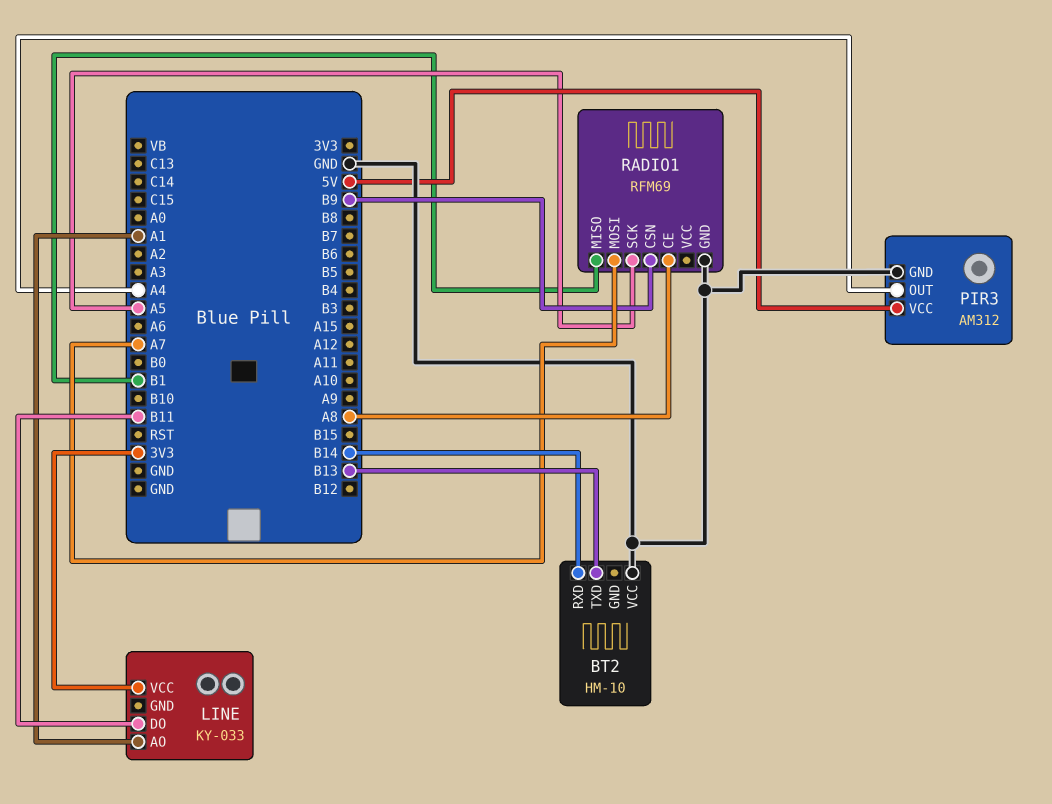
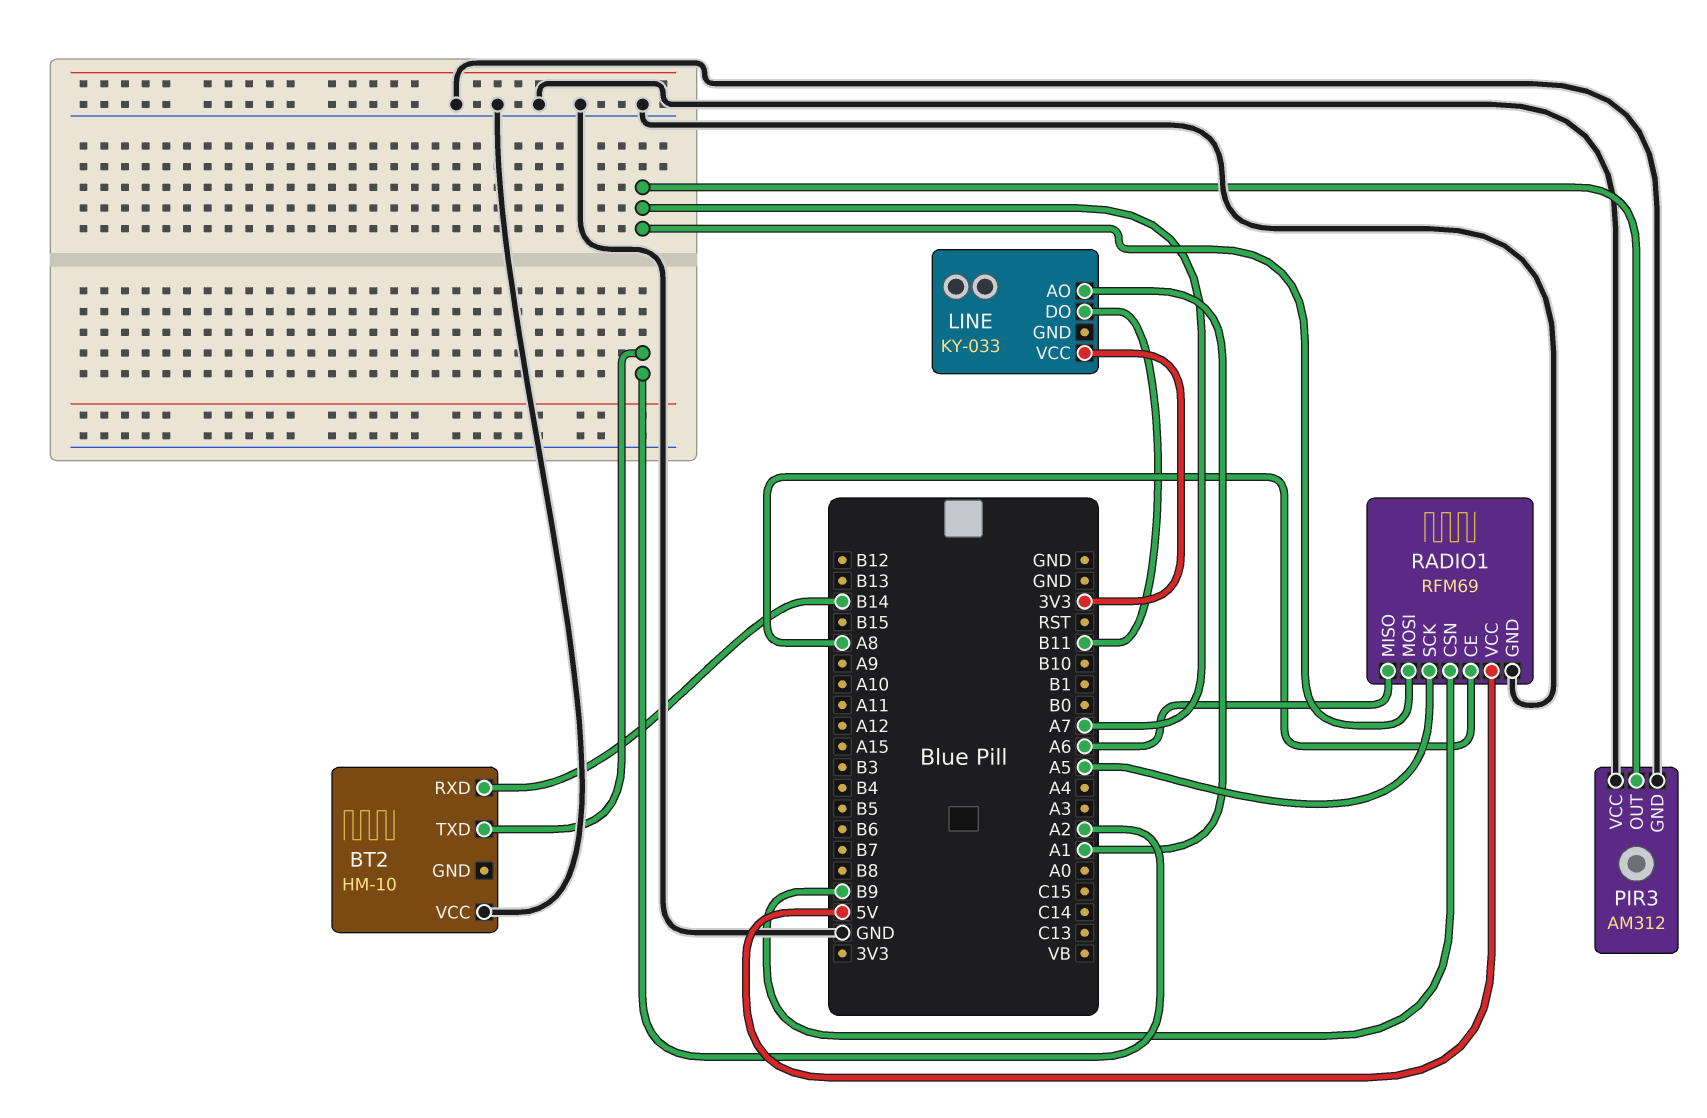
BT2 pin TXD: B13 -> A2
PIR3 pin OUT: A4 -> A7
PIR3 pin VCC: 5V -> GND
RADIO1 pin MISO: B1 -> A6
RADIO1 pin VCC: none -> 5V

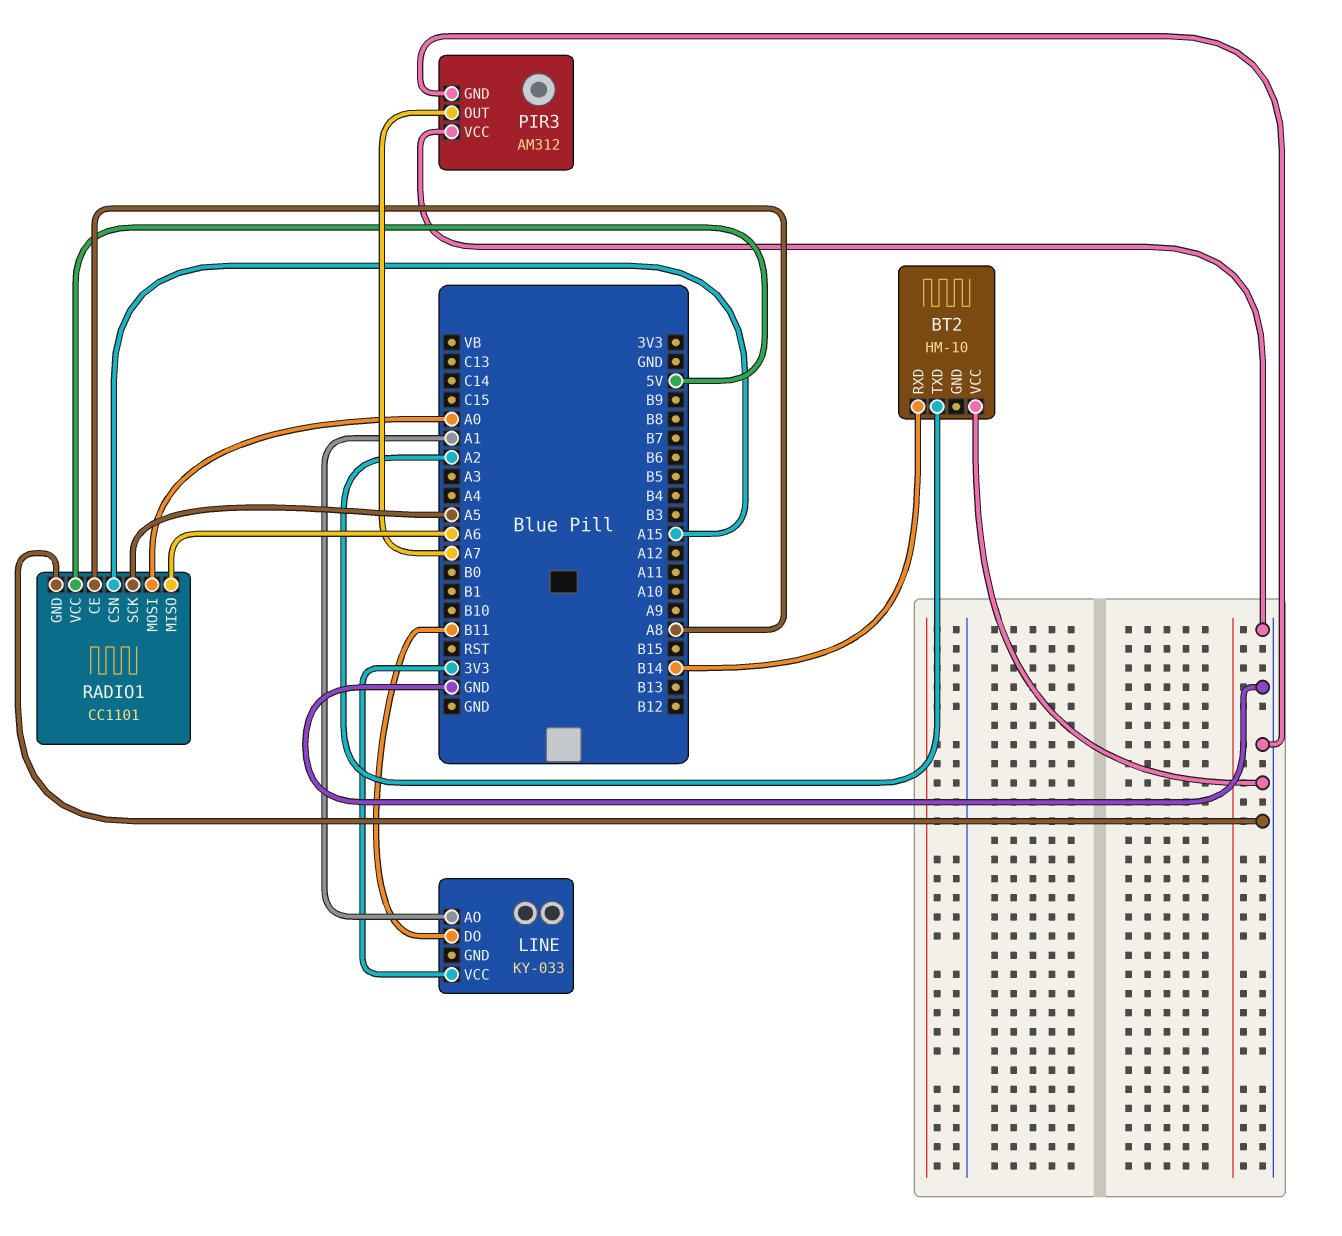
RADIO1: RFM69 -> CC1101
RADIO1 pin CSN: B9 -> A15
RADIO1 pin MOSI: A7 -> A0

